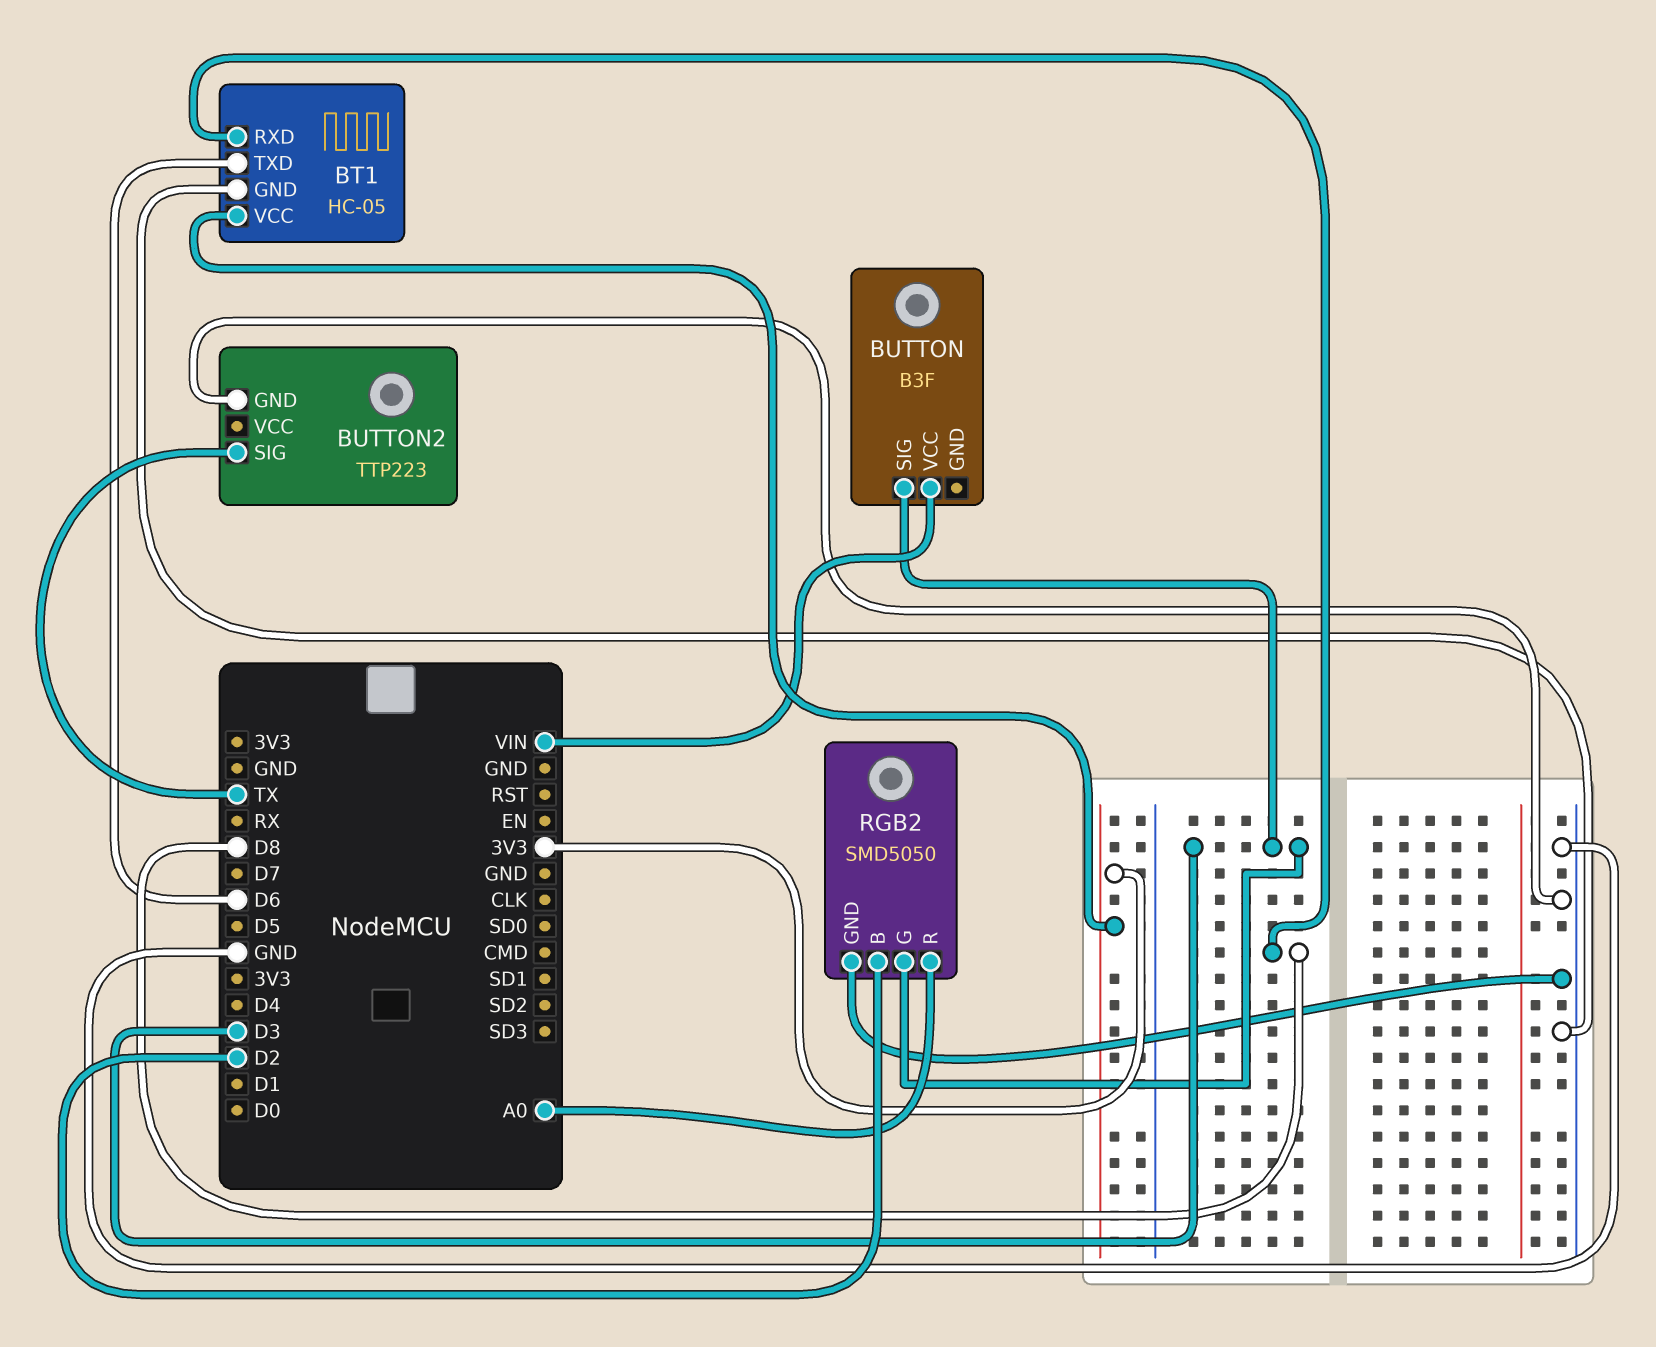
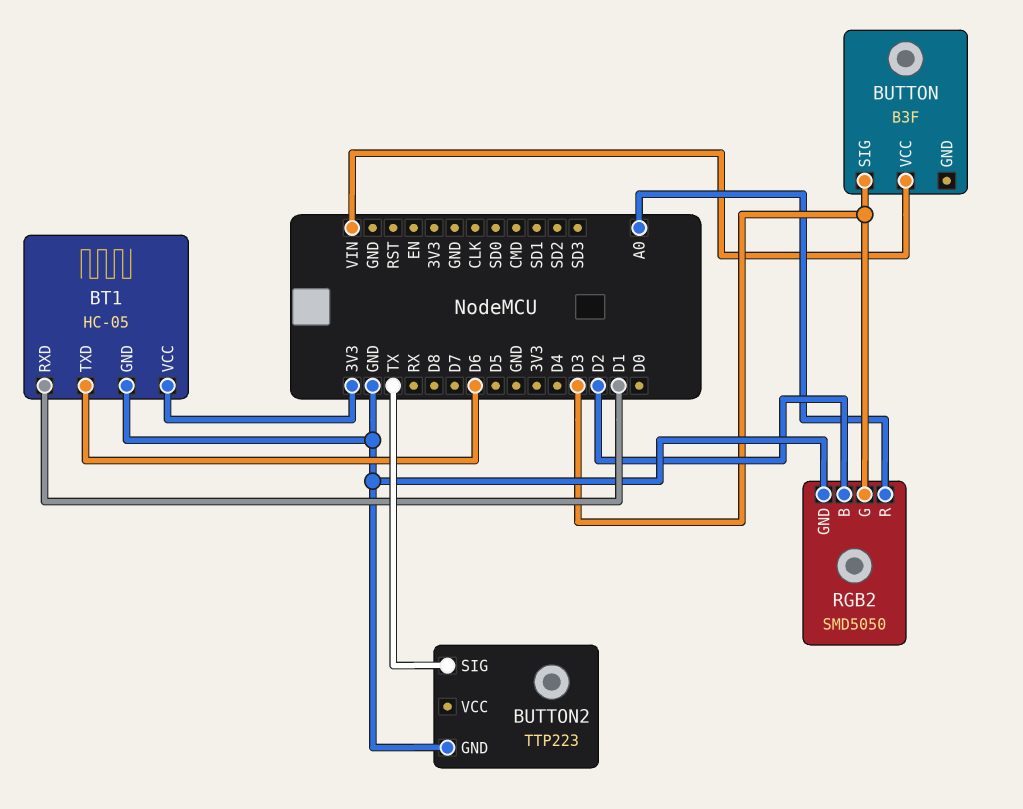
BT1 pin RXD: D8 -> D1

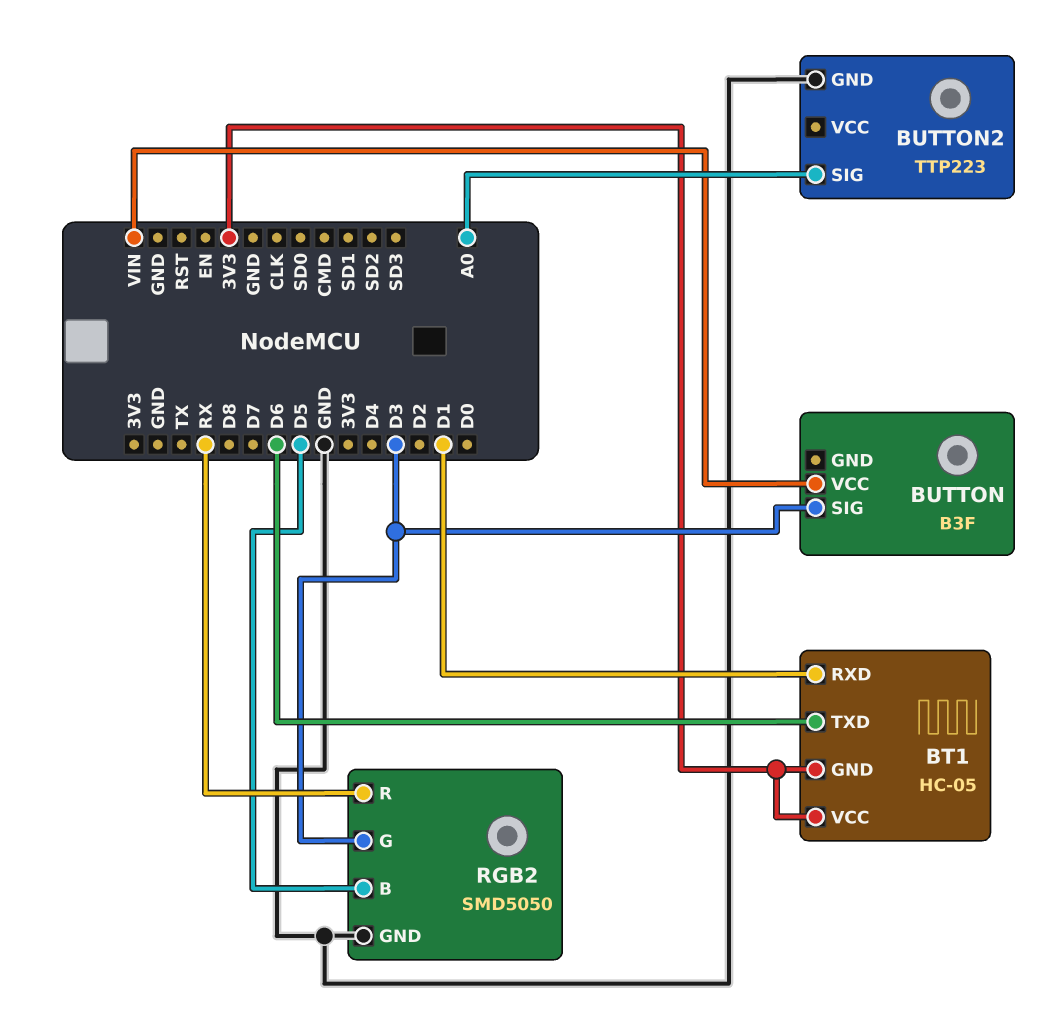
BT1 pin GND: GND -> 3V3
BUTTON2 pin SIG: TX -> A0
RGB2 pin B: D2 -> D5
RGB2 pin R: A0 -> RX

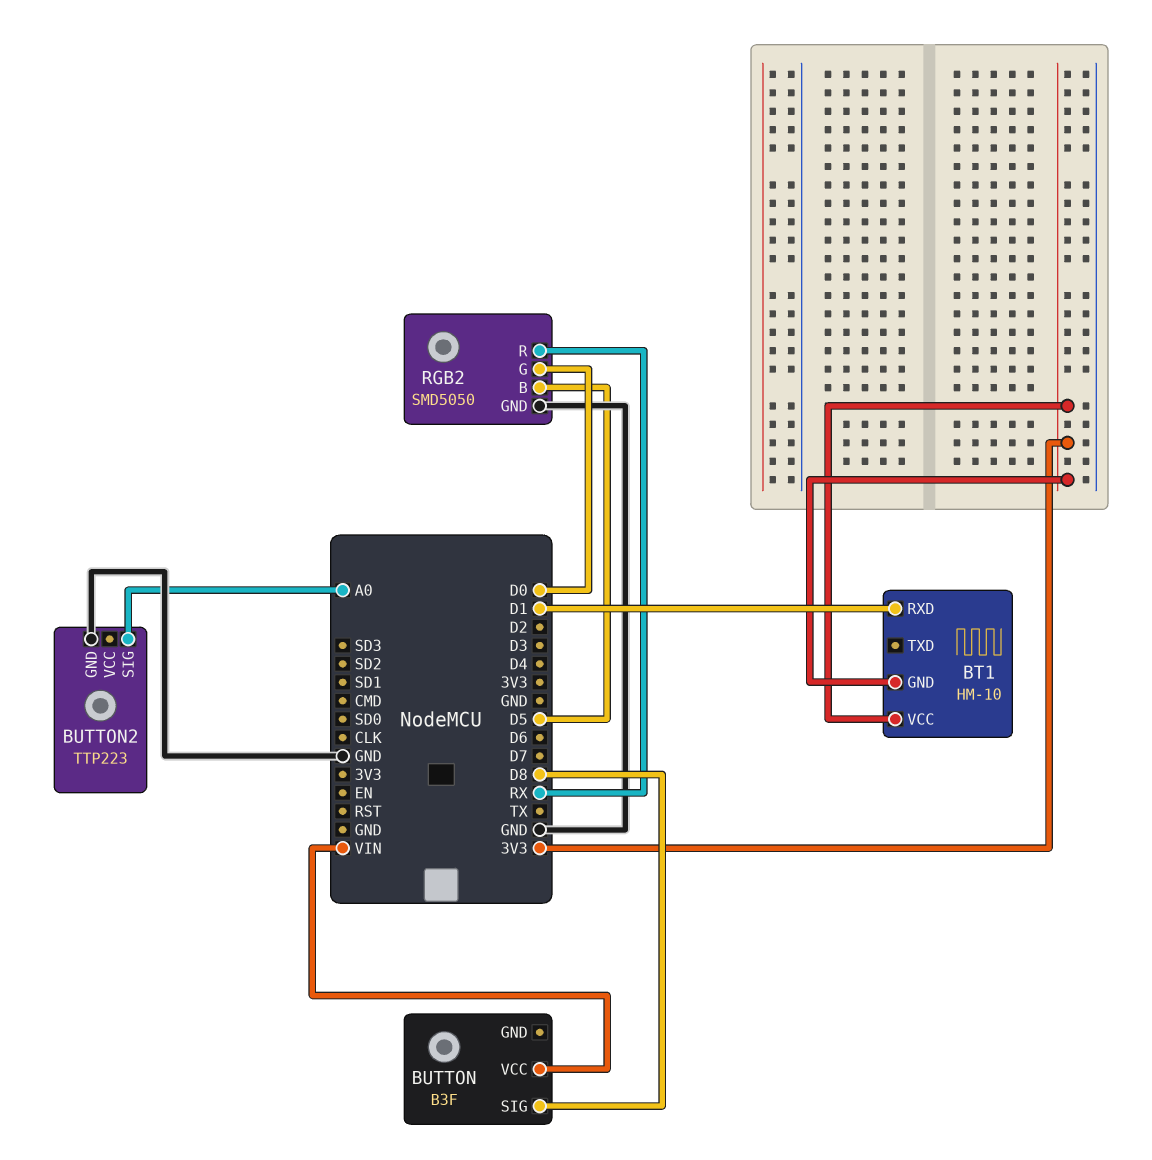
BT1: HC-05 -> HM-10
BT1 pin TXD: D6 -> none
BUTTON pin SIG: D3 -> D8
RGB2 pin G: D3 -> D0

